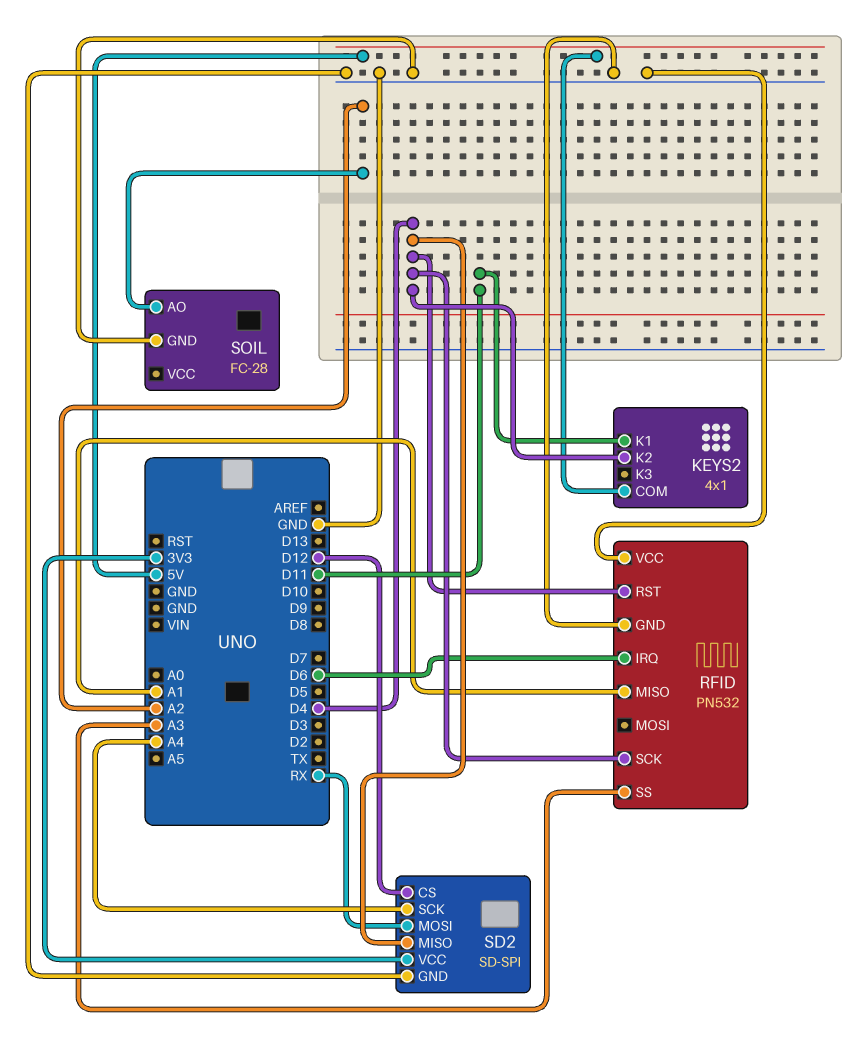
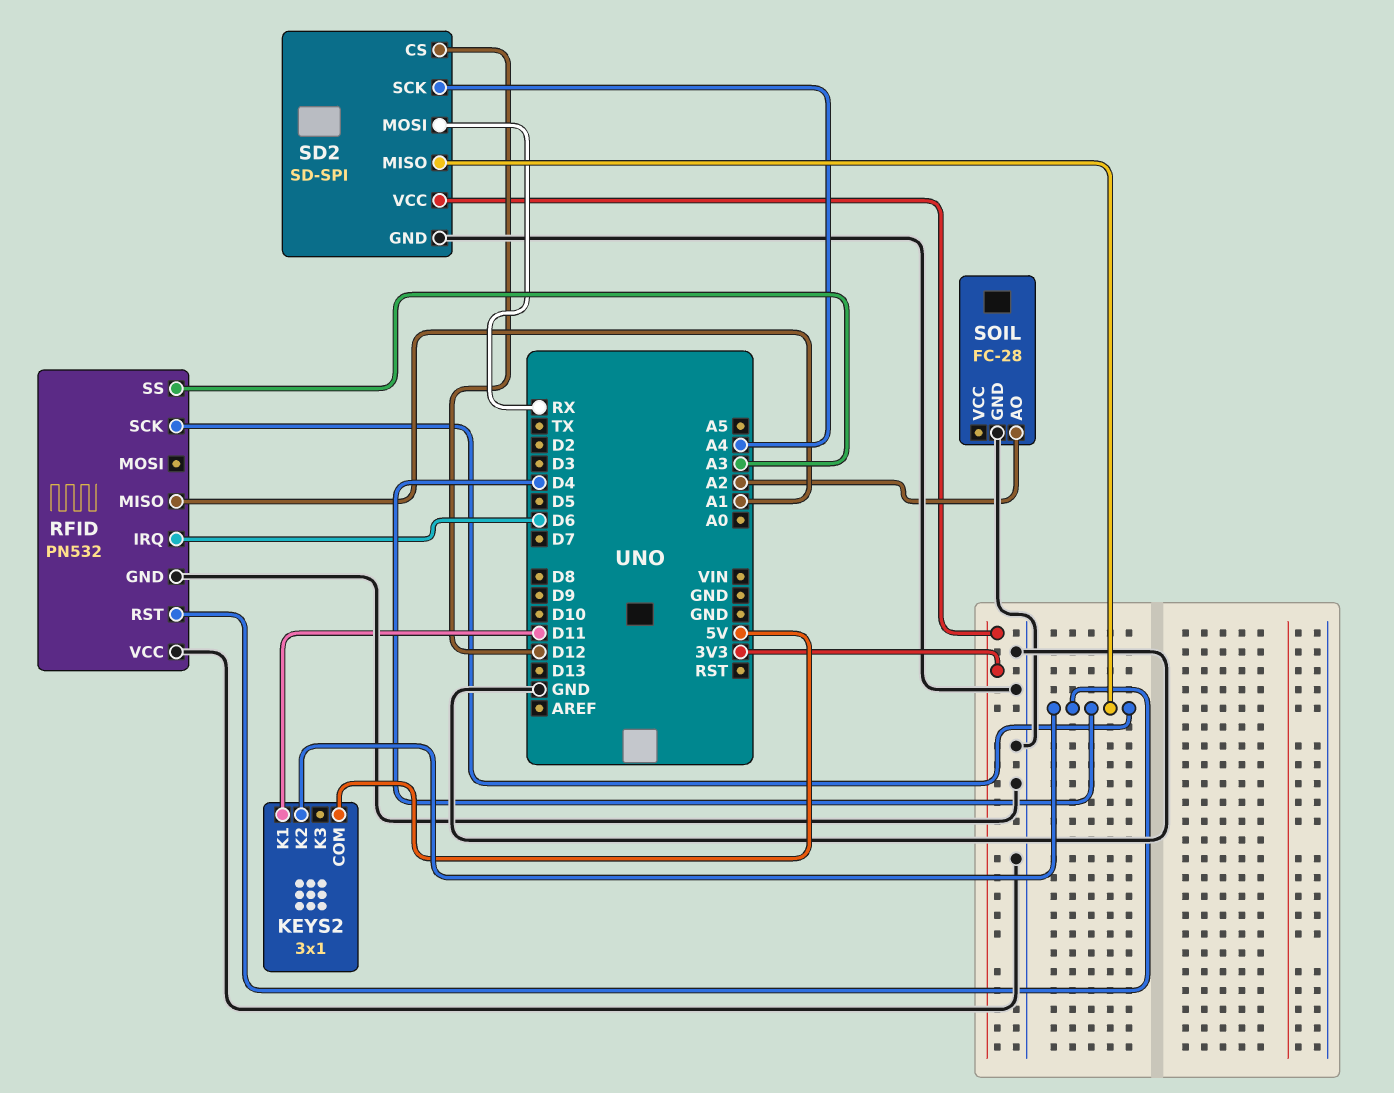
KEYS2: 4x1 -> 3x1

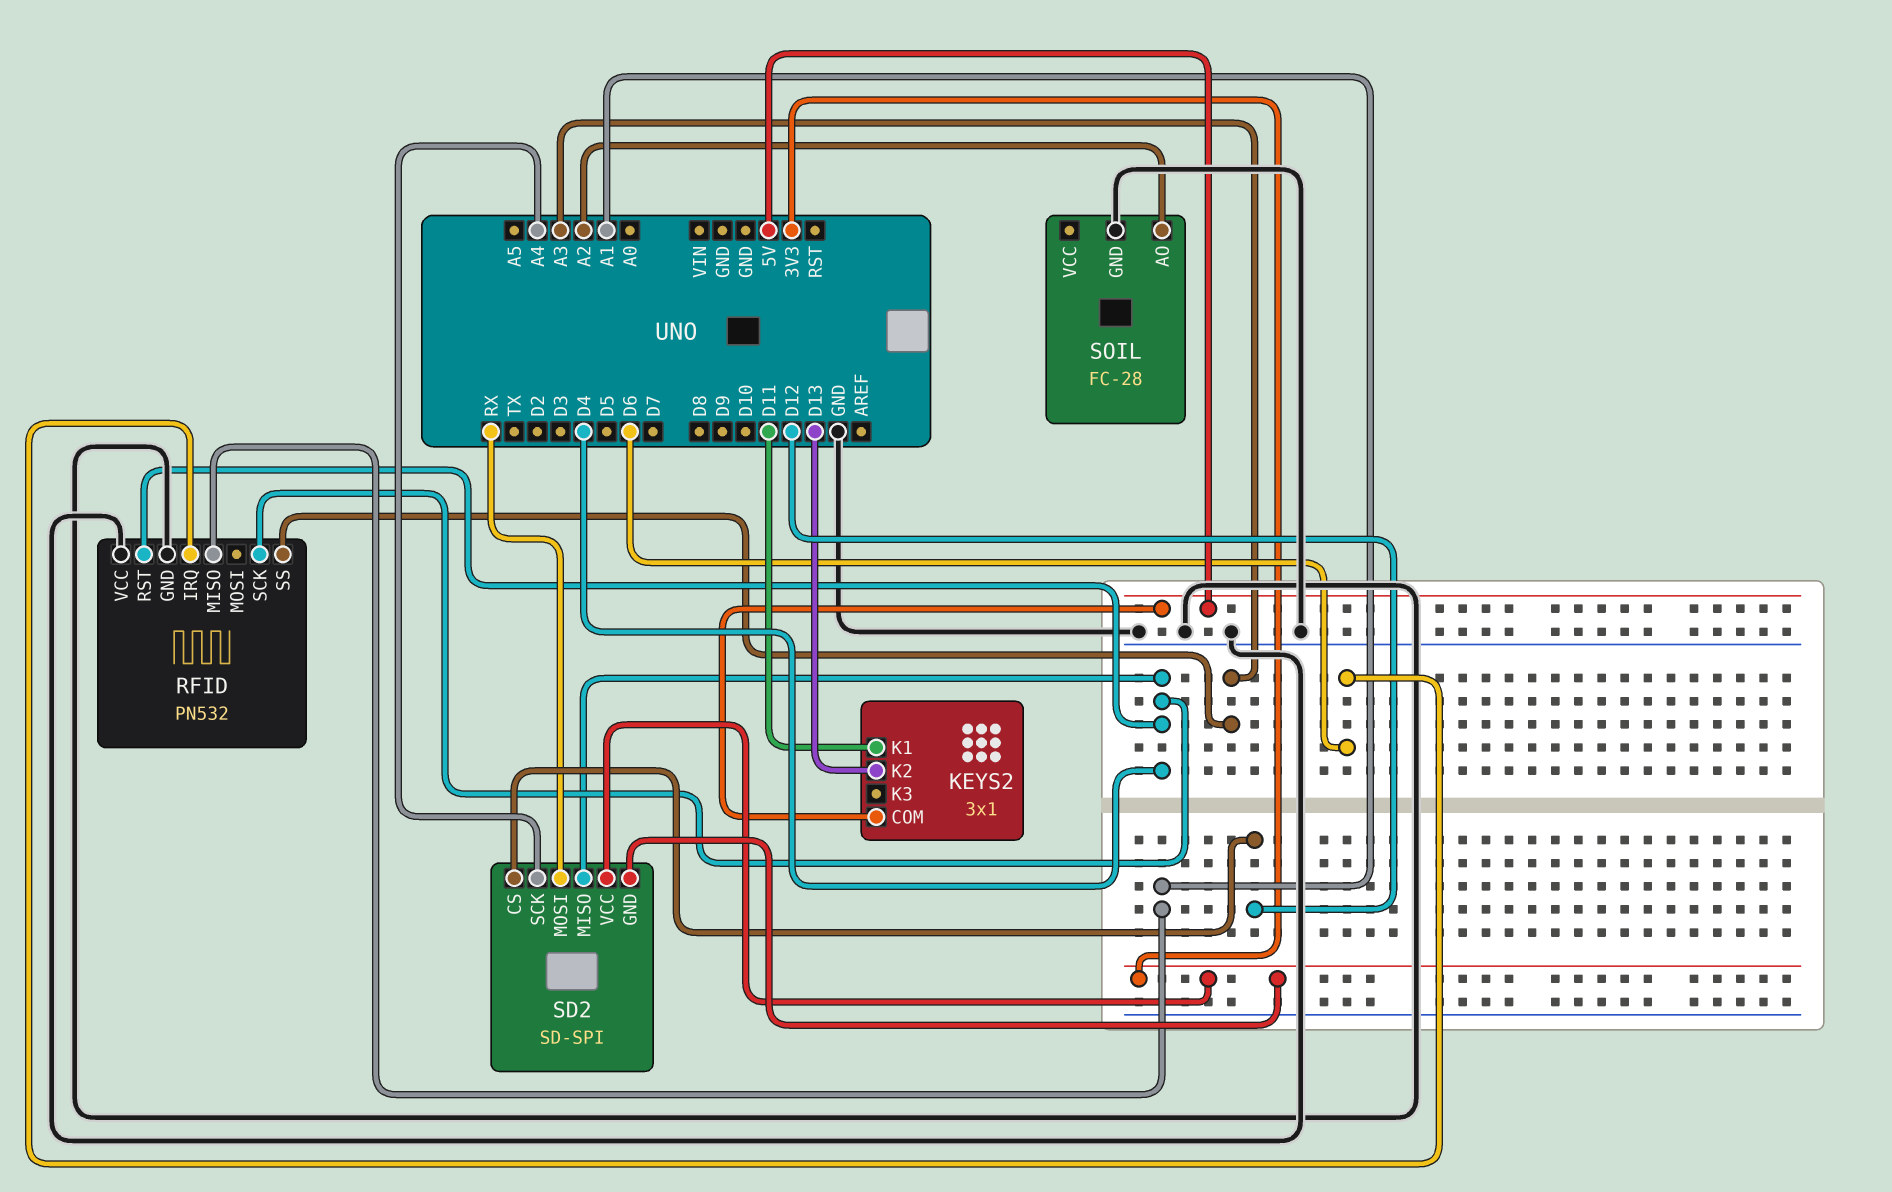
KEYS2 pin K2: D4 -> D13
SD2 pin GND: GND -> 3V3

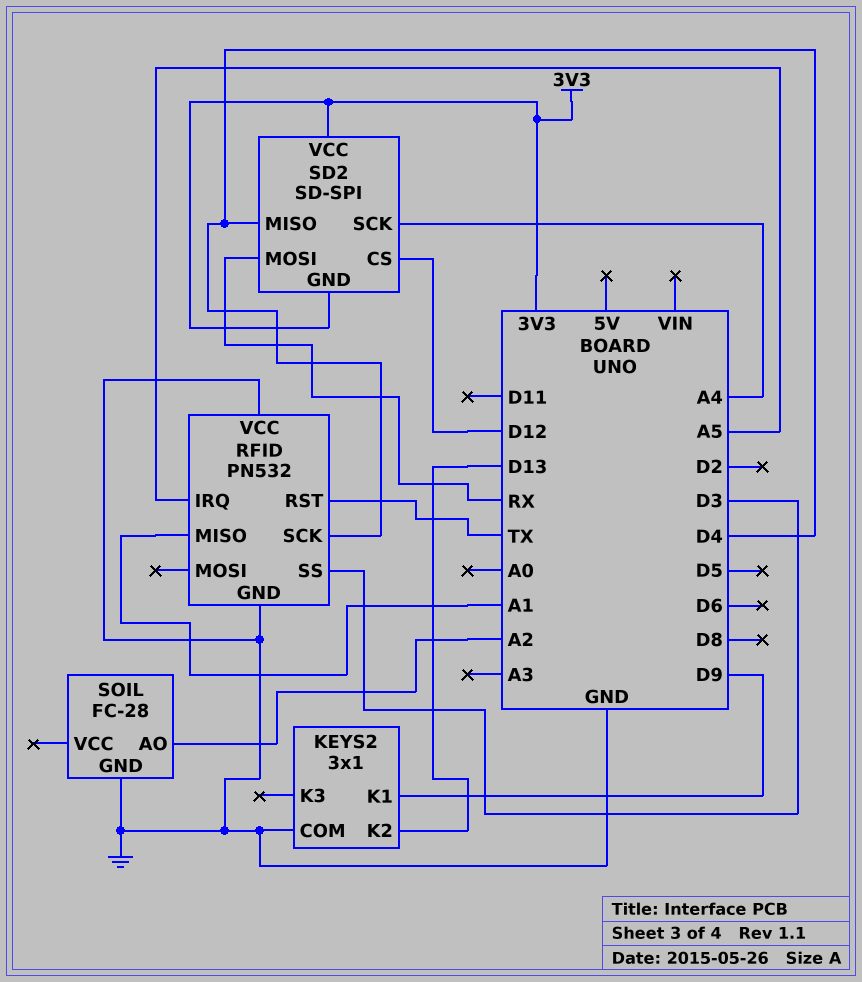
KEYS2 pin COM: 5V -> GND
KEYS2 pin K1: D11 -> D9
RFID pin IRQ: D6 -> A5
RFID pin RST: D4 -> TX
RFID pin SS: A3 -> D3

